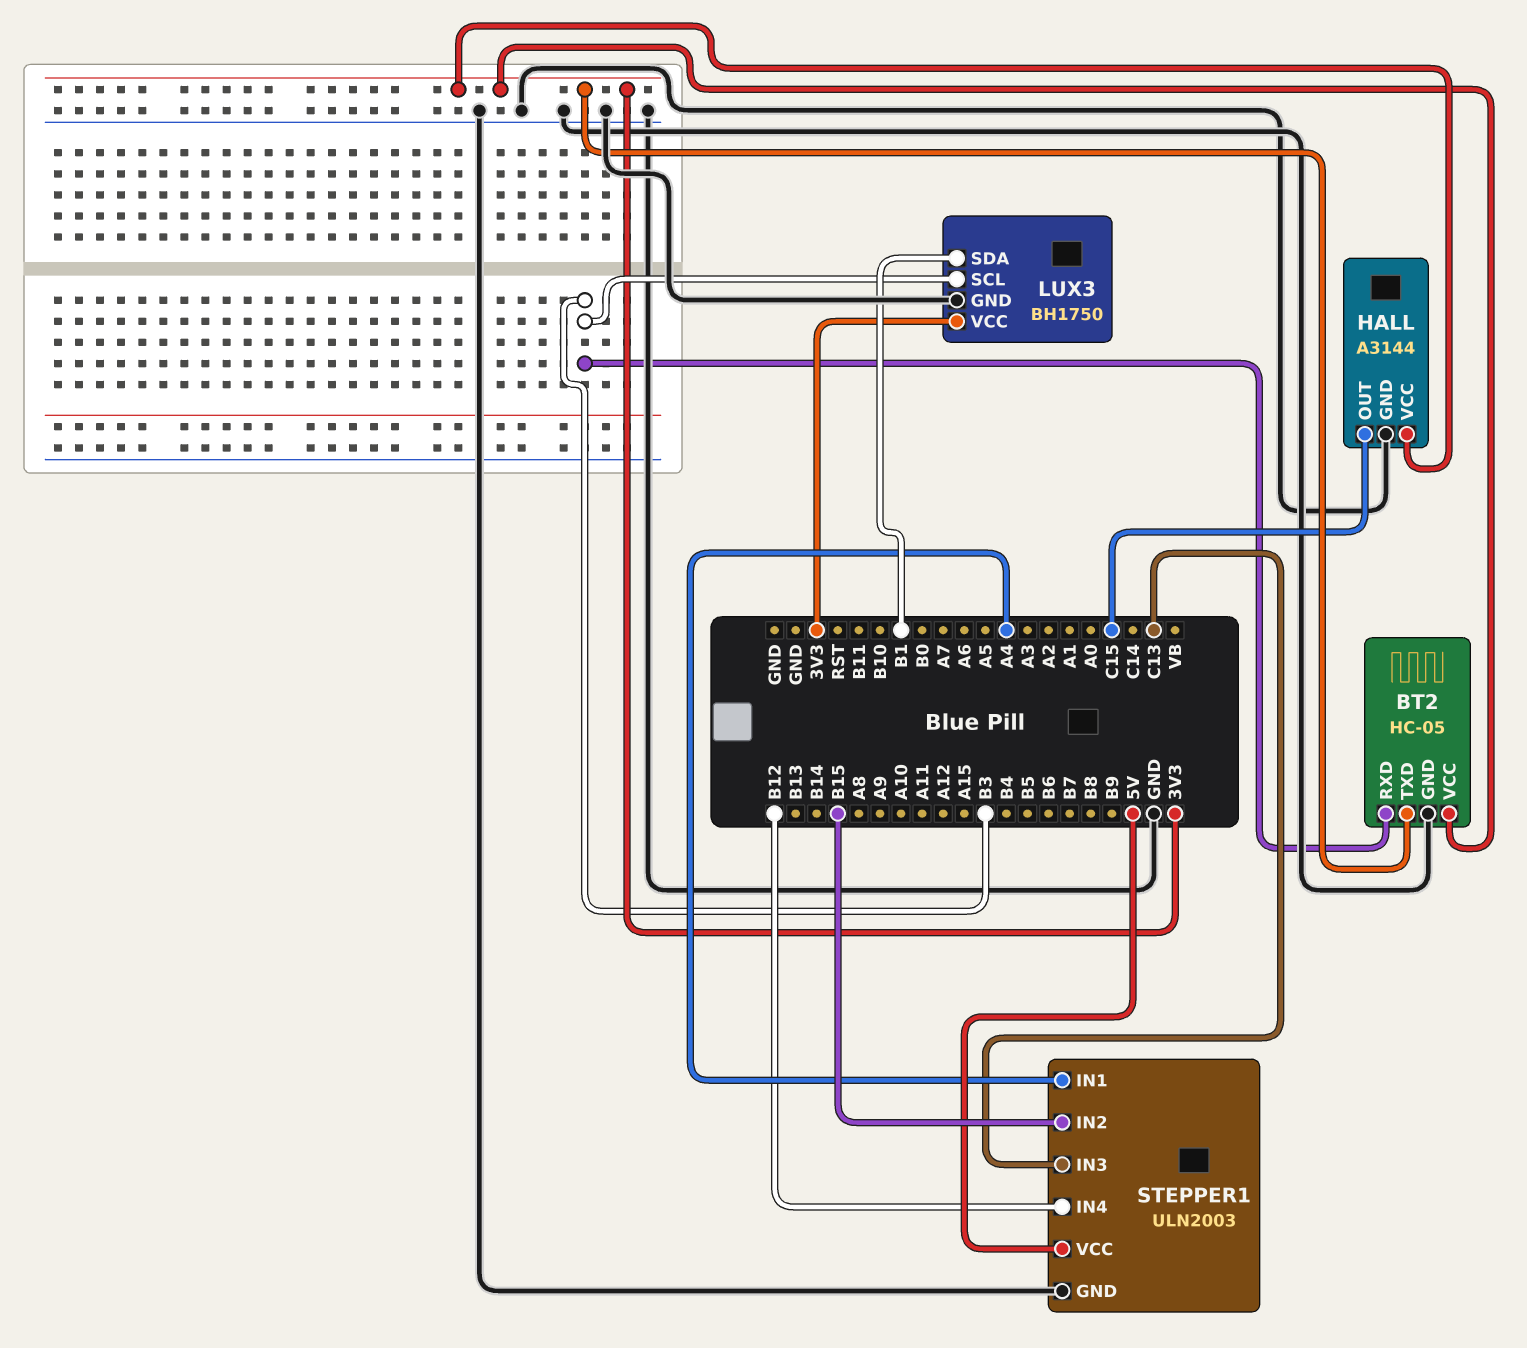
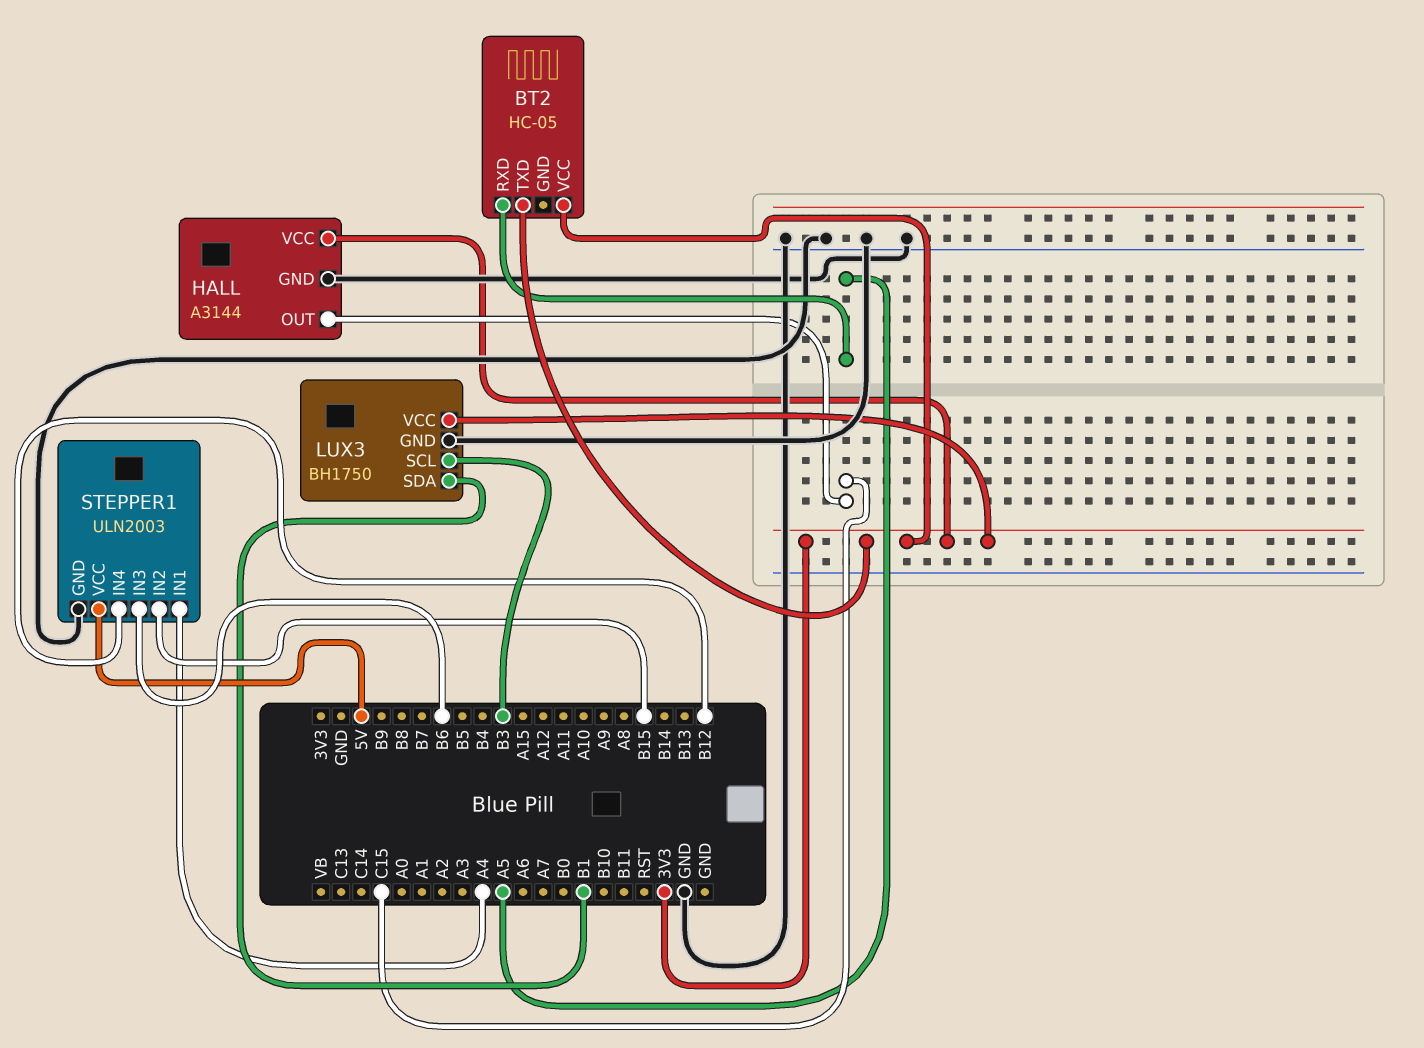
BT2 pin GND: GND -> none
BT2 pin RXD: B3 -> A5
STEPPER1 pin IN3: C13 -> B6

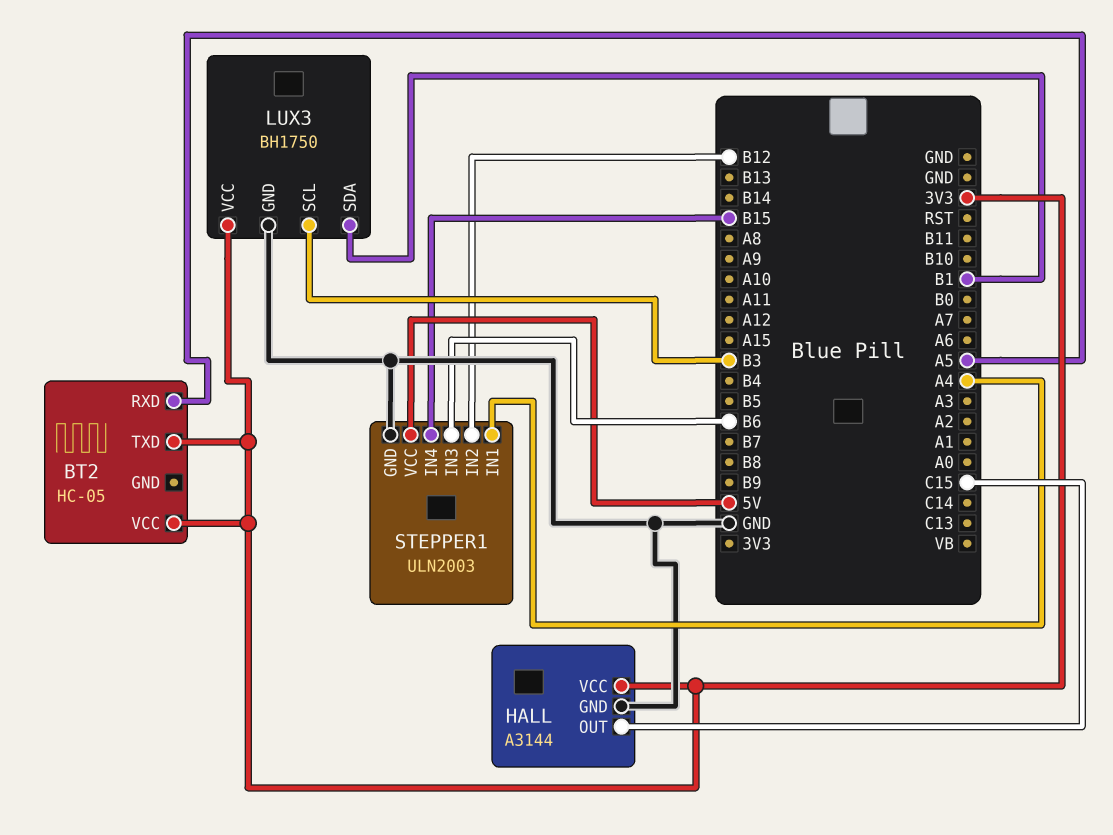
STEPPER1 pin IN2: B15 -> B12
STEPPER1 pin IN4: B12 -> B15

